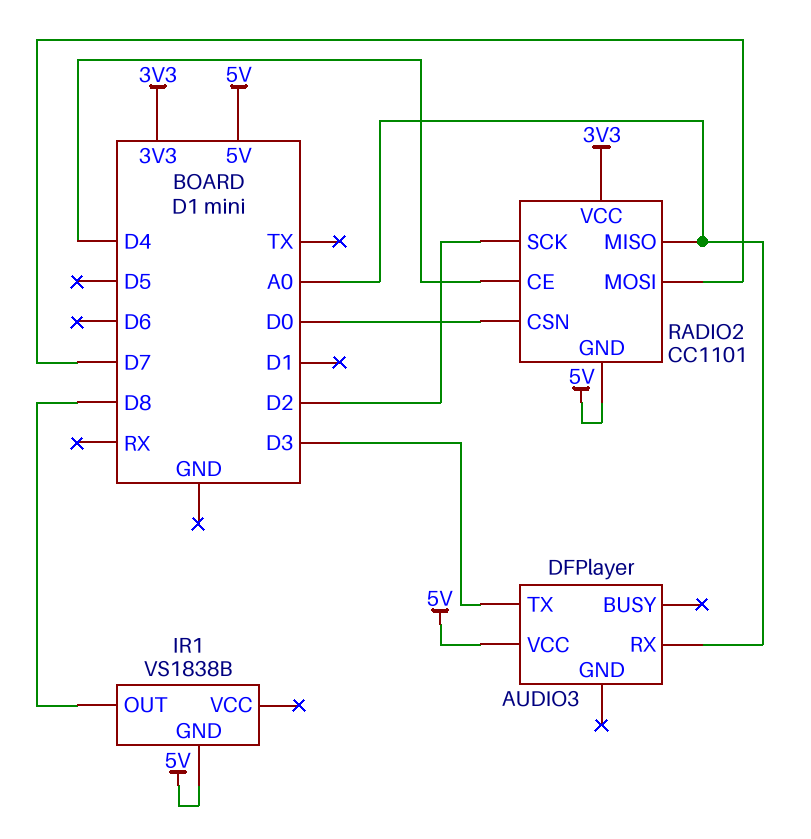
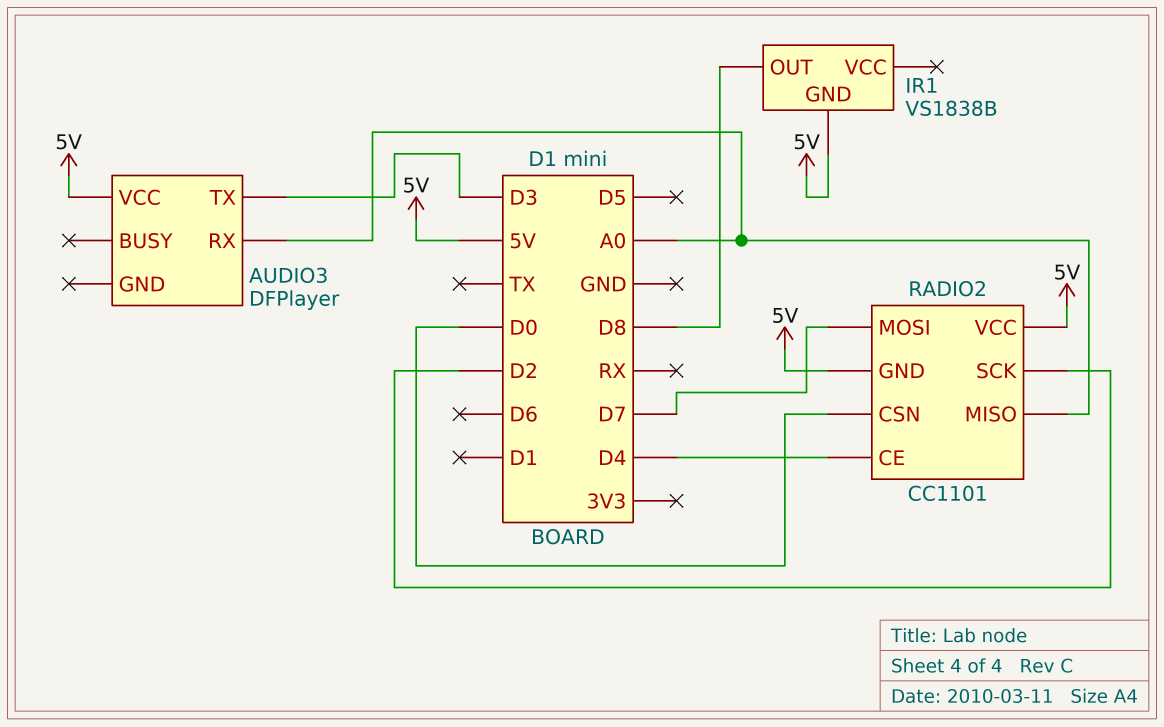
RADIO2 pin VCC: 3V3 -> 5V

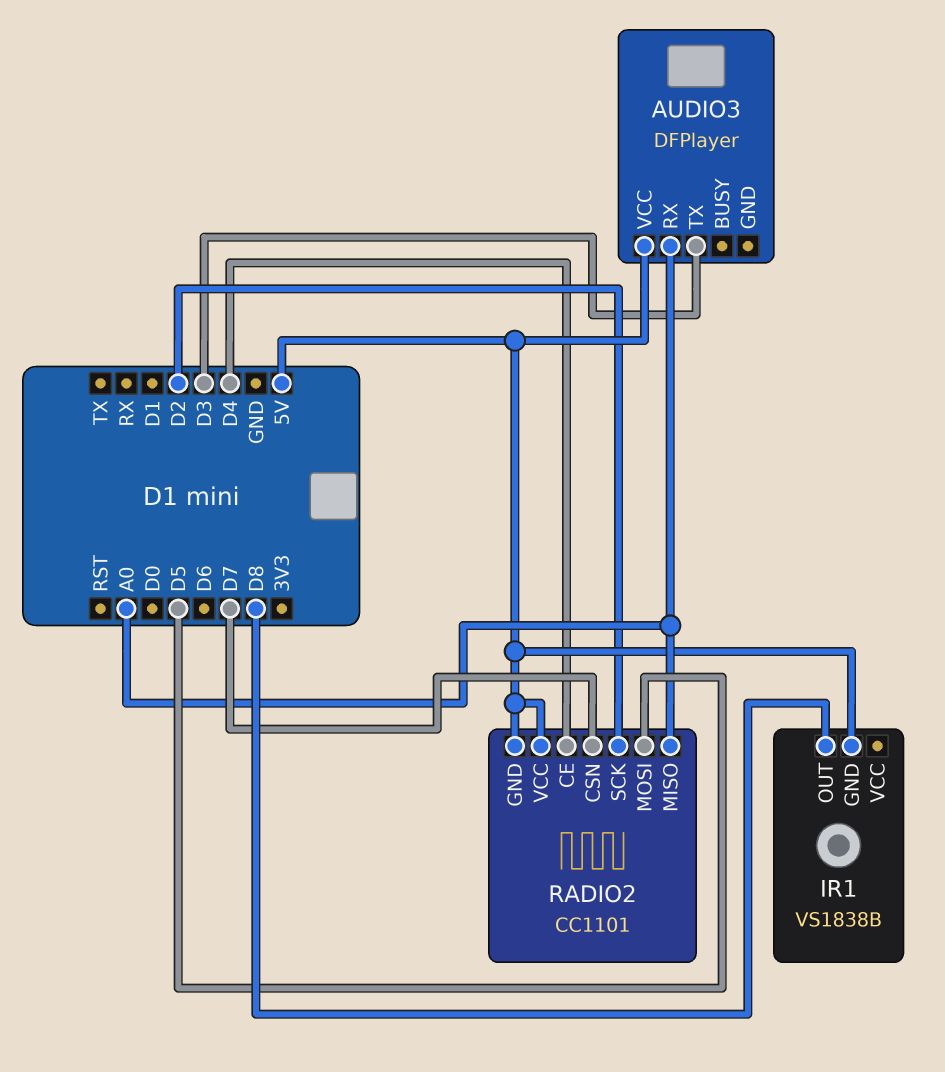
RADIO2 pin CSN: D0 -> D7
RADIO2 pin MOSI: D7 -> D5

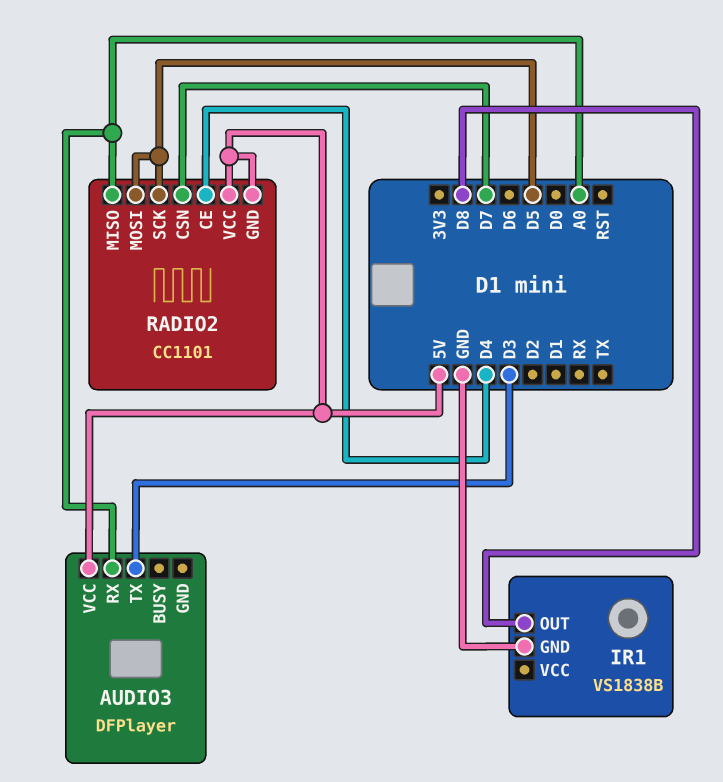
IR1 pin GND: 5V -> GND
RADIO2 pin SCK: D2 -> D5

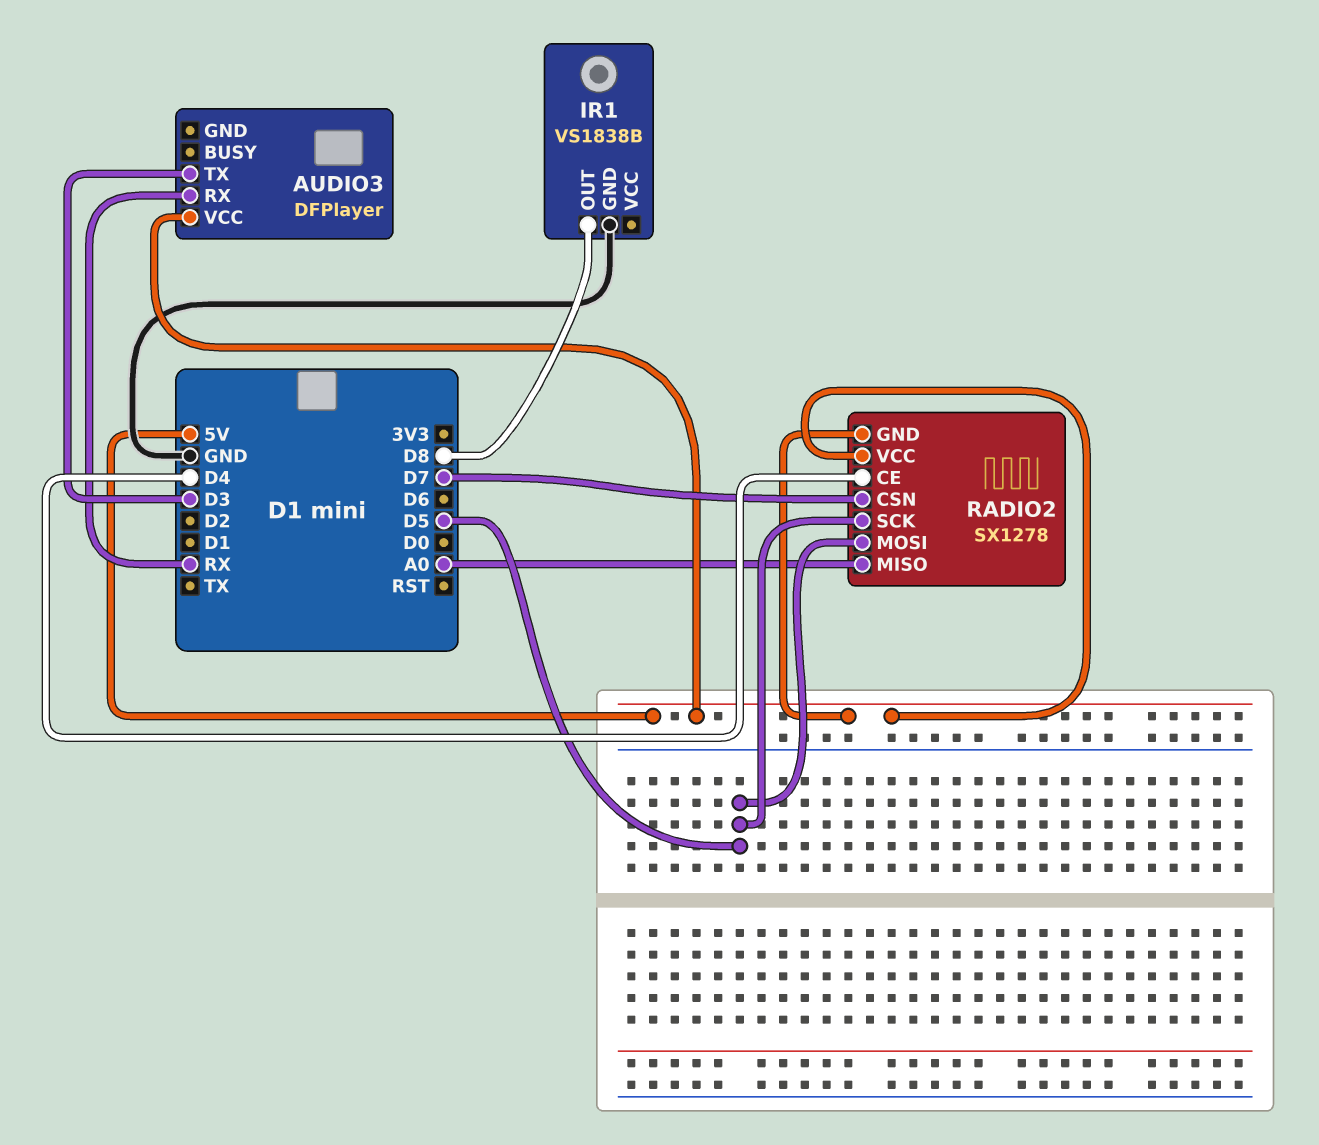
AUDIO3 pin RX: A0 -> RX
RADIO2: CC1101 -> SX1278

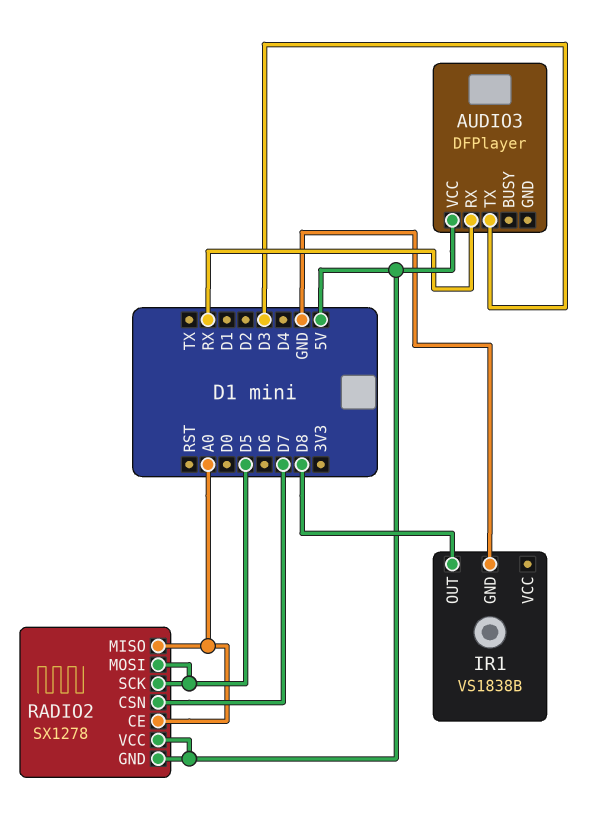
RADIO2 pin CE: D4 -> A0

